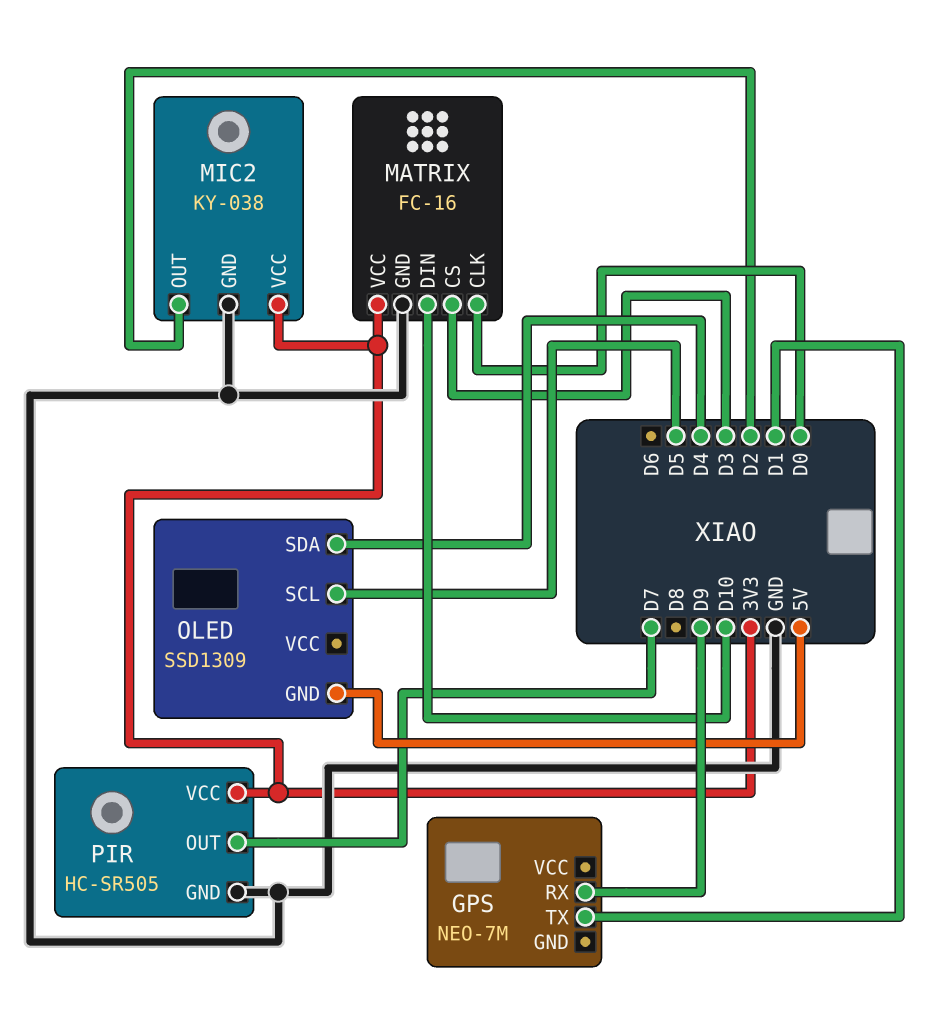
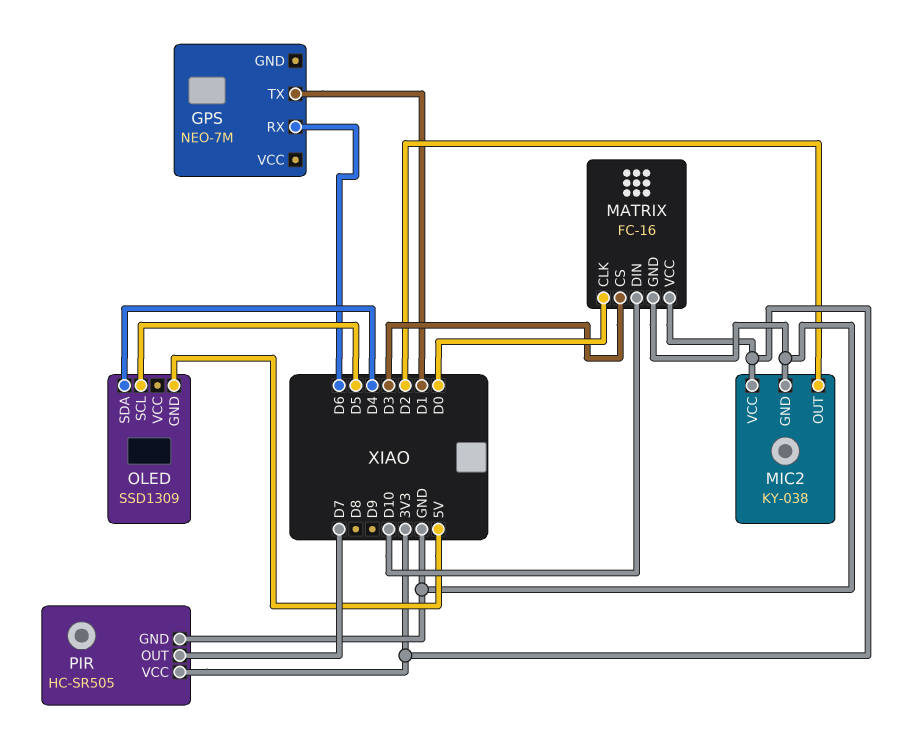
GPS pin RX: D9 -> D6

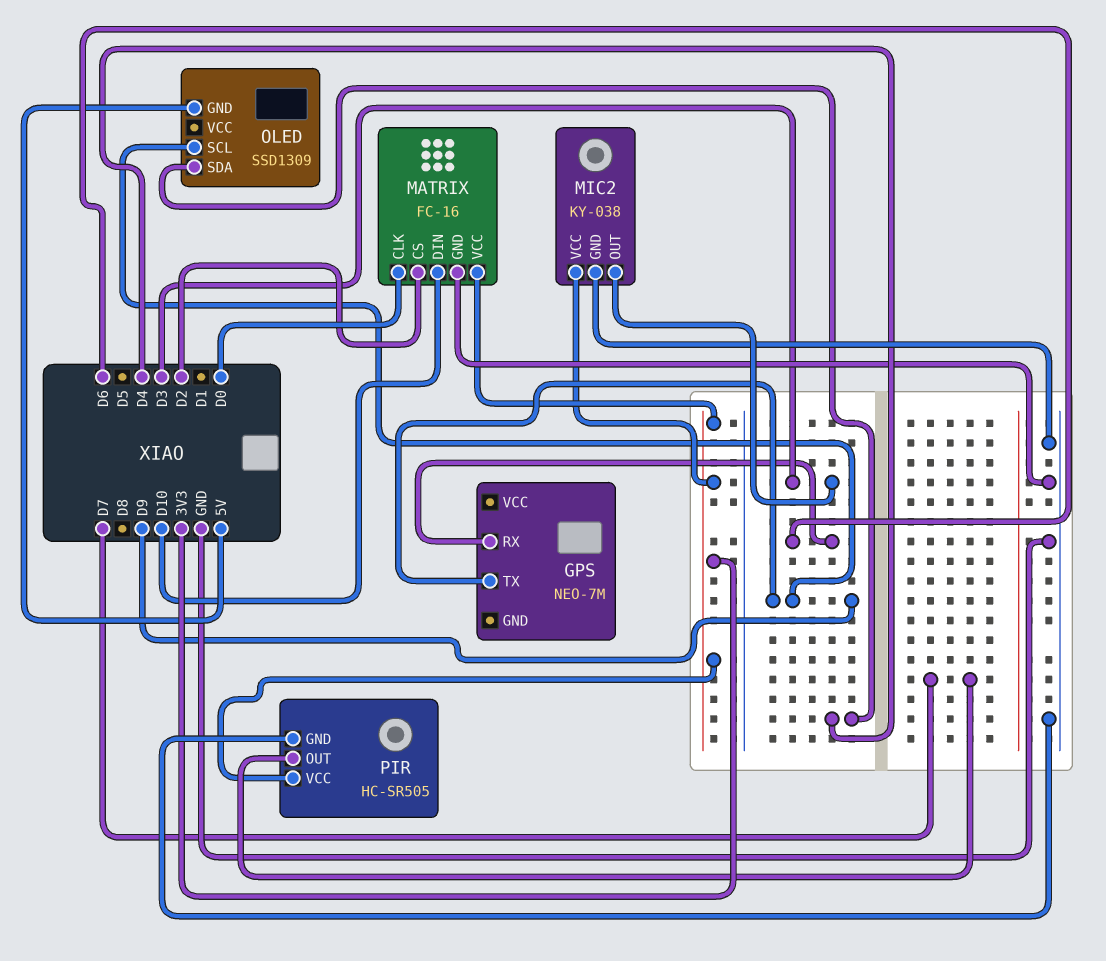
GPS pin TX: D1 -> D9
MATRIX pin CS: D3 -> D2
MIC2 pin OUT: D2 -> D3
OLED pin SCL: D5 -> D9

